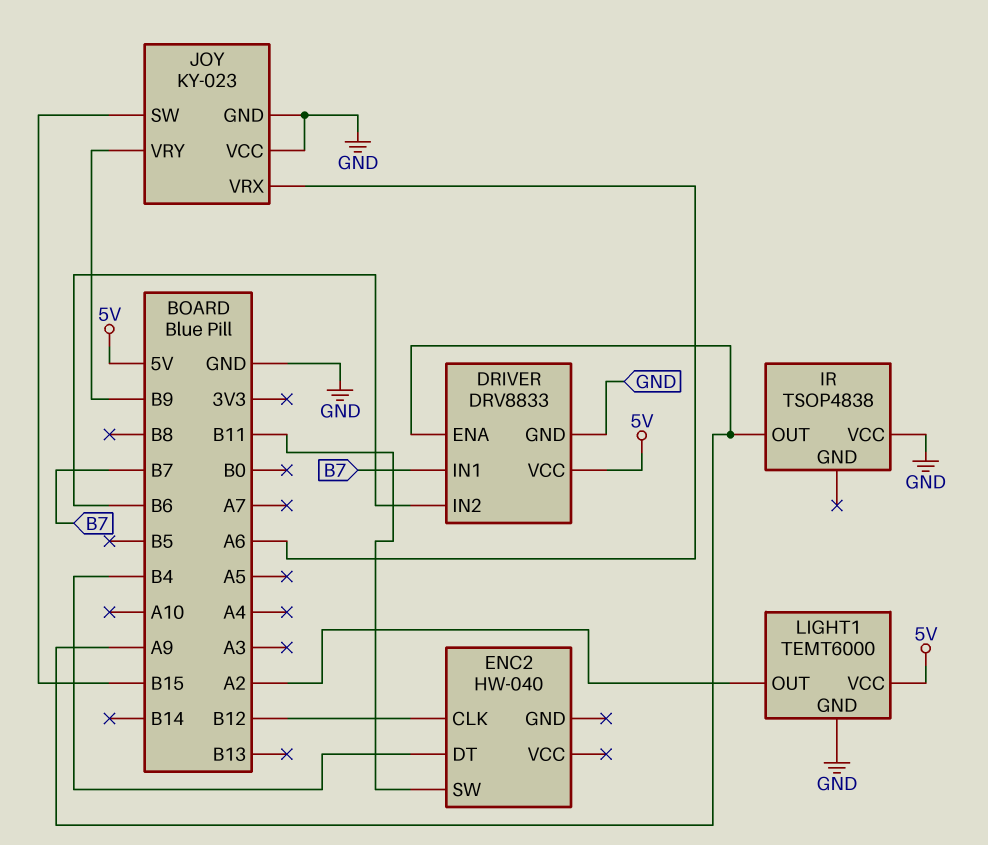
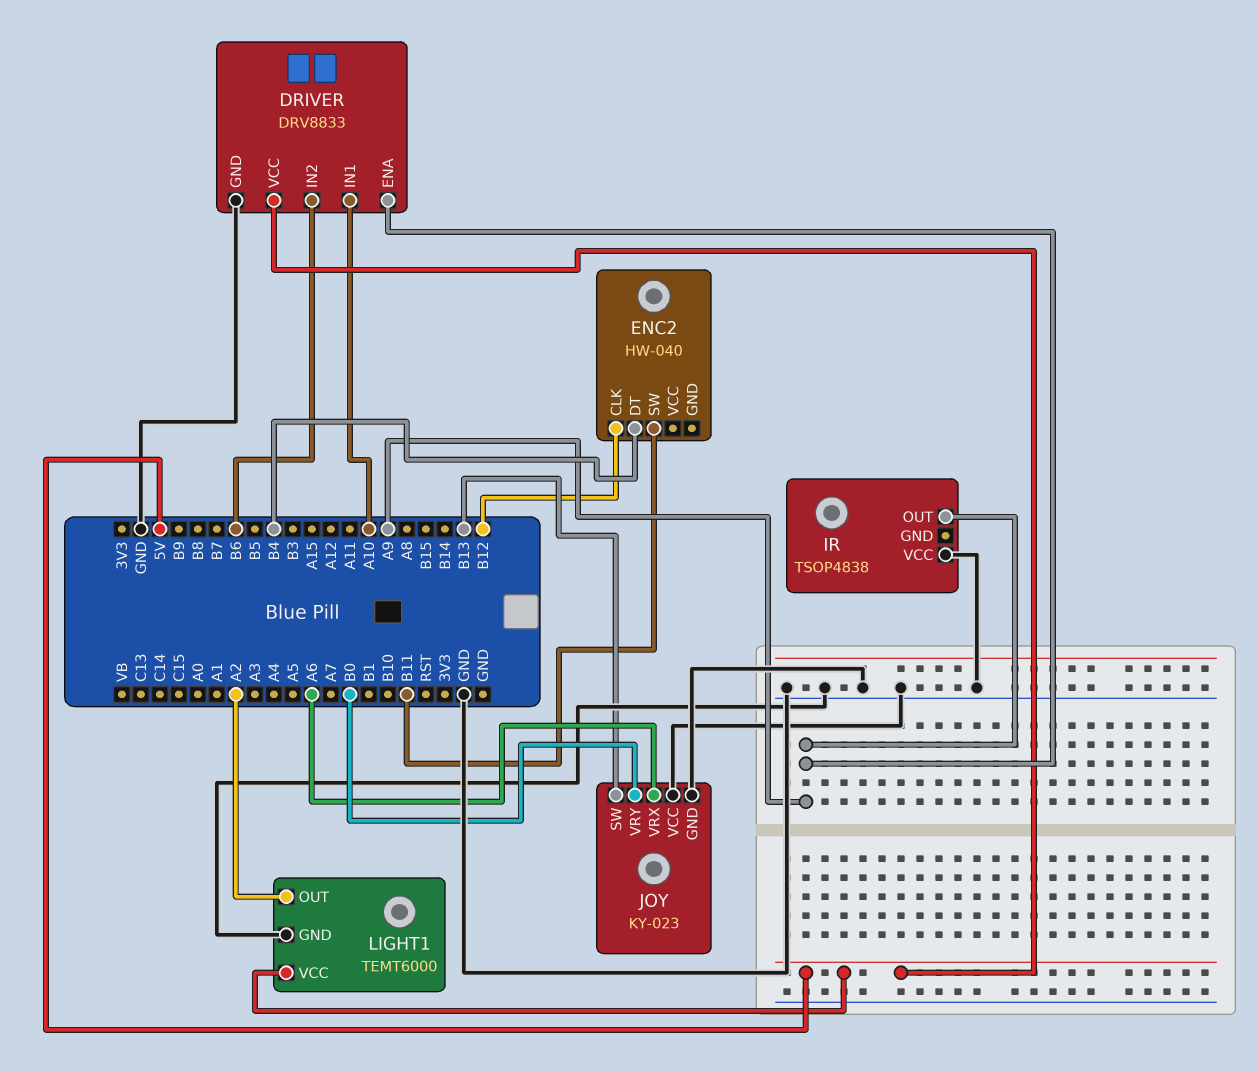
DRIVER pin IN1: B7 -> A10
JOY pin SW: B15 -> B13
JOY pin VRY: B9 -> B0

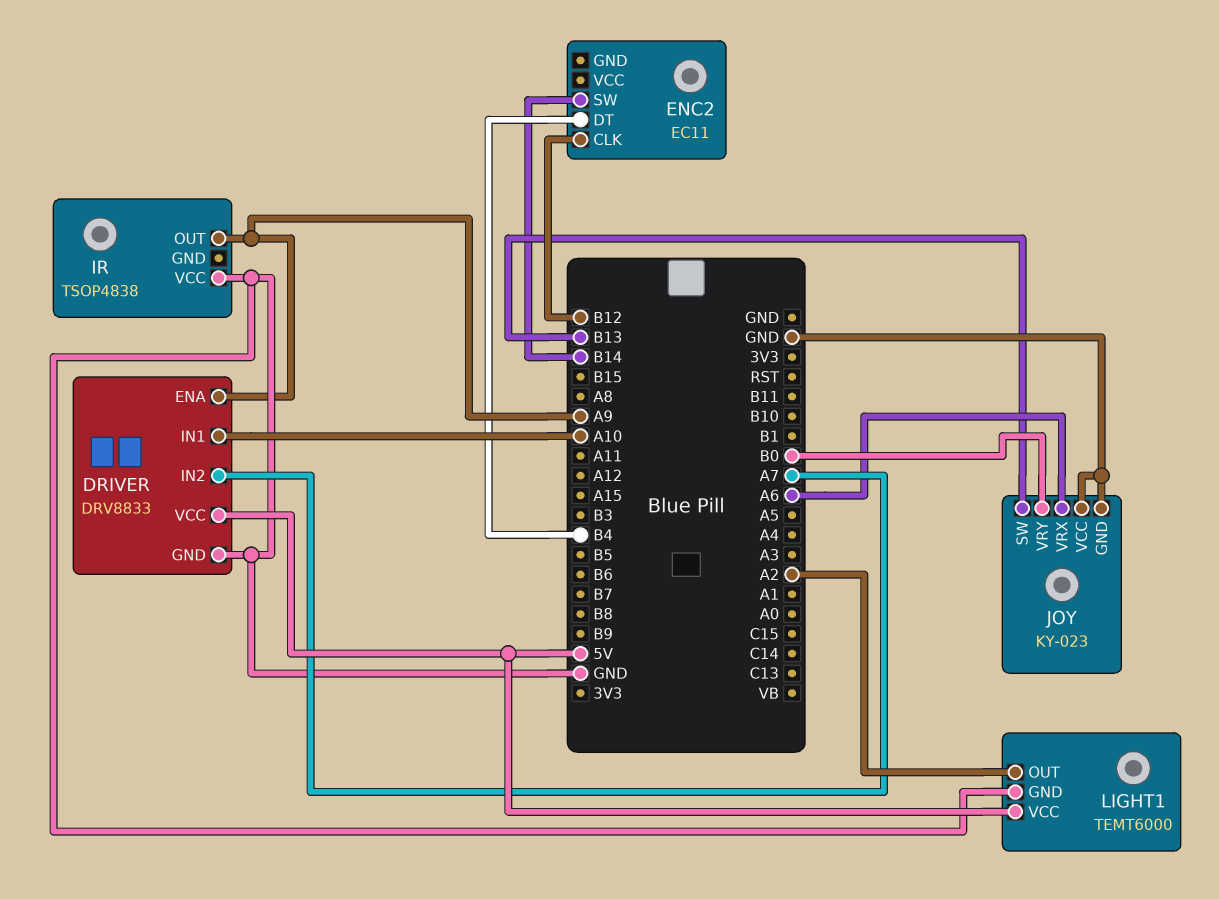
DRIVER pin IN2: B6 -> A7
ENC2: HW-040 -> EC11
ENC2 pin SW: B11 -> B14

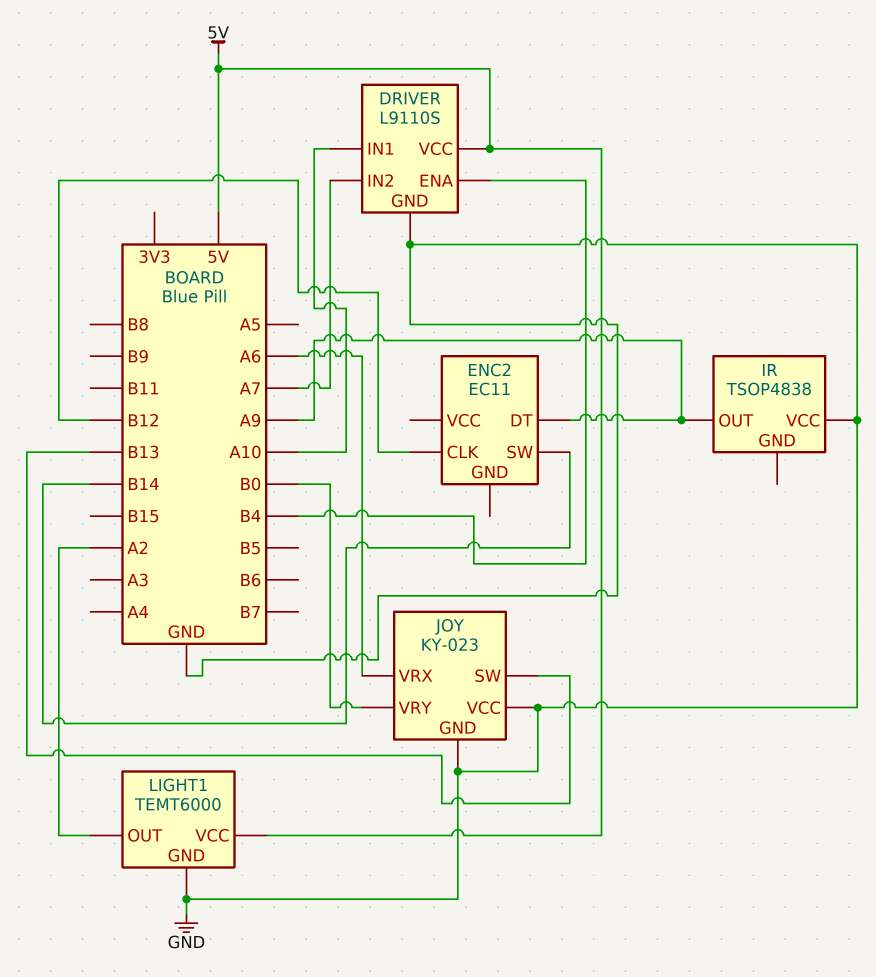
DRIVER: DRV8833 -> L9110S
DRIVER pin ENA: A9 -> B4
ENC2 pin DT: B4 -> A9

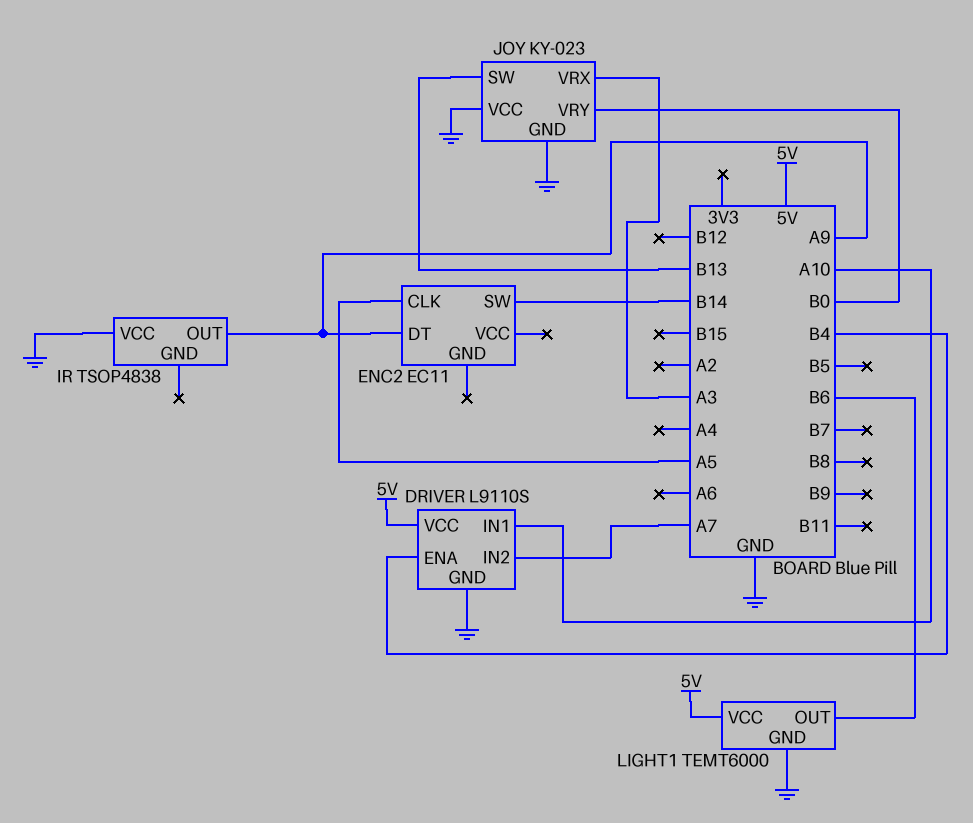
ENC2 pin CLK: B12 -> A5
JOY pin VRX: A6 -> A3
LIGHT1 pin OUT: A2 -> B6

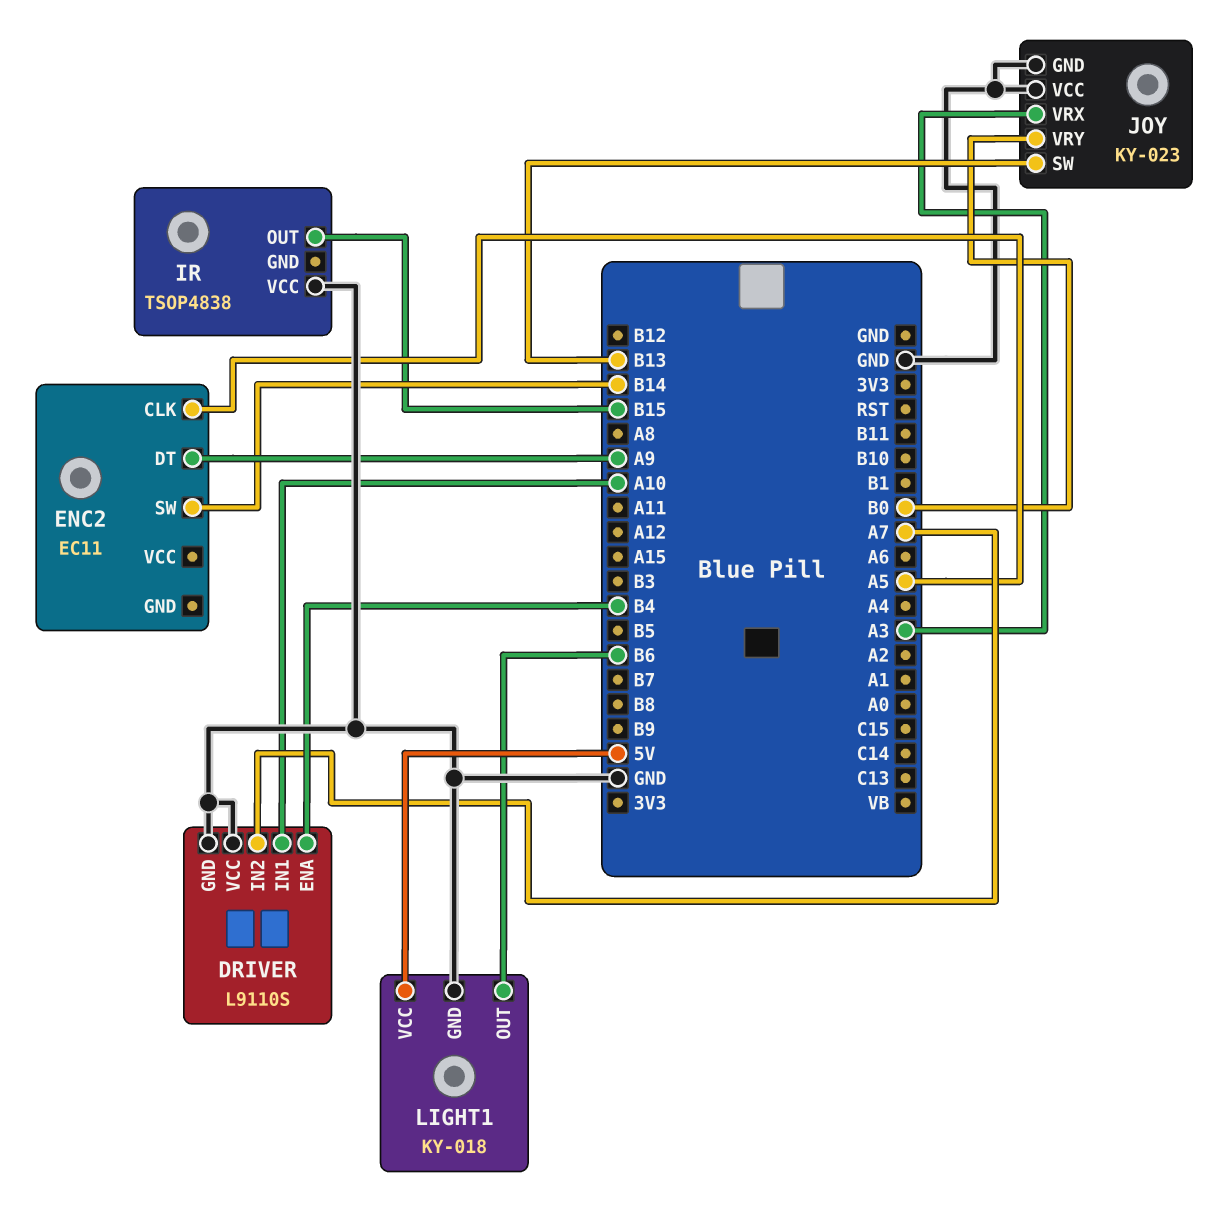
DRIVER pin VCC: 5V -> GND
IR pin OUT: A9 -> B15
LIGHT1: TEMT6000 -> KY-018

